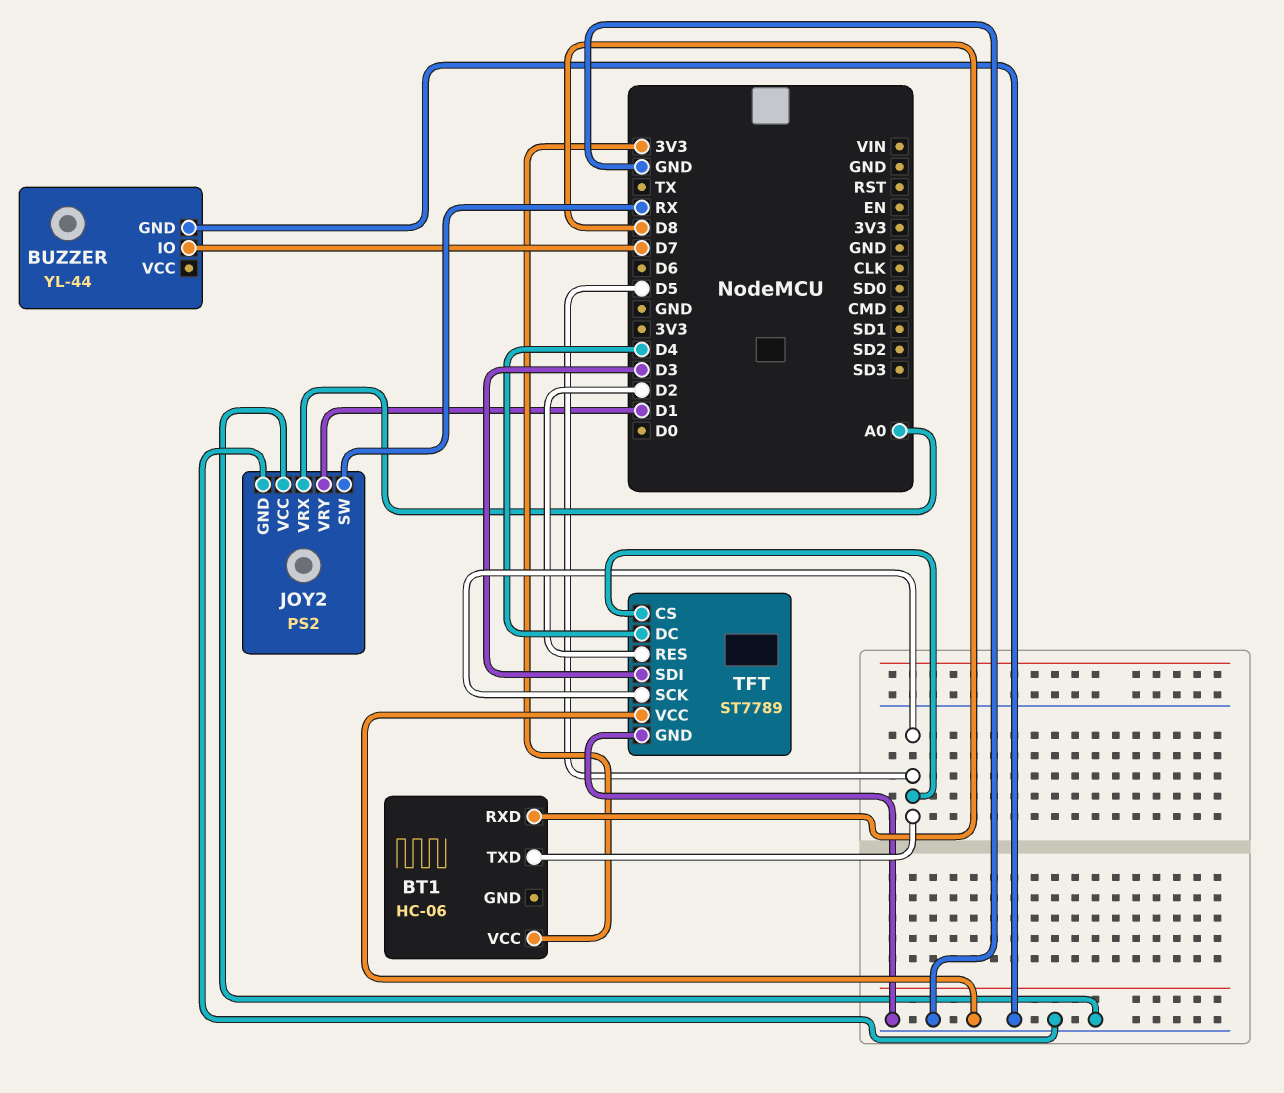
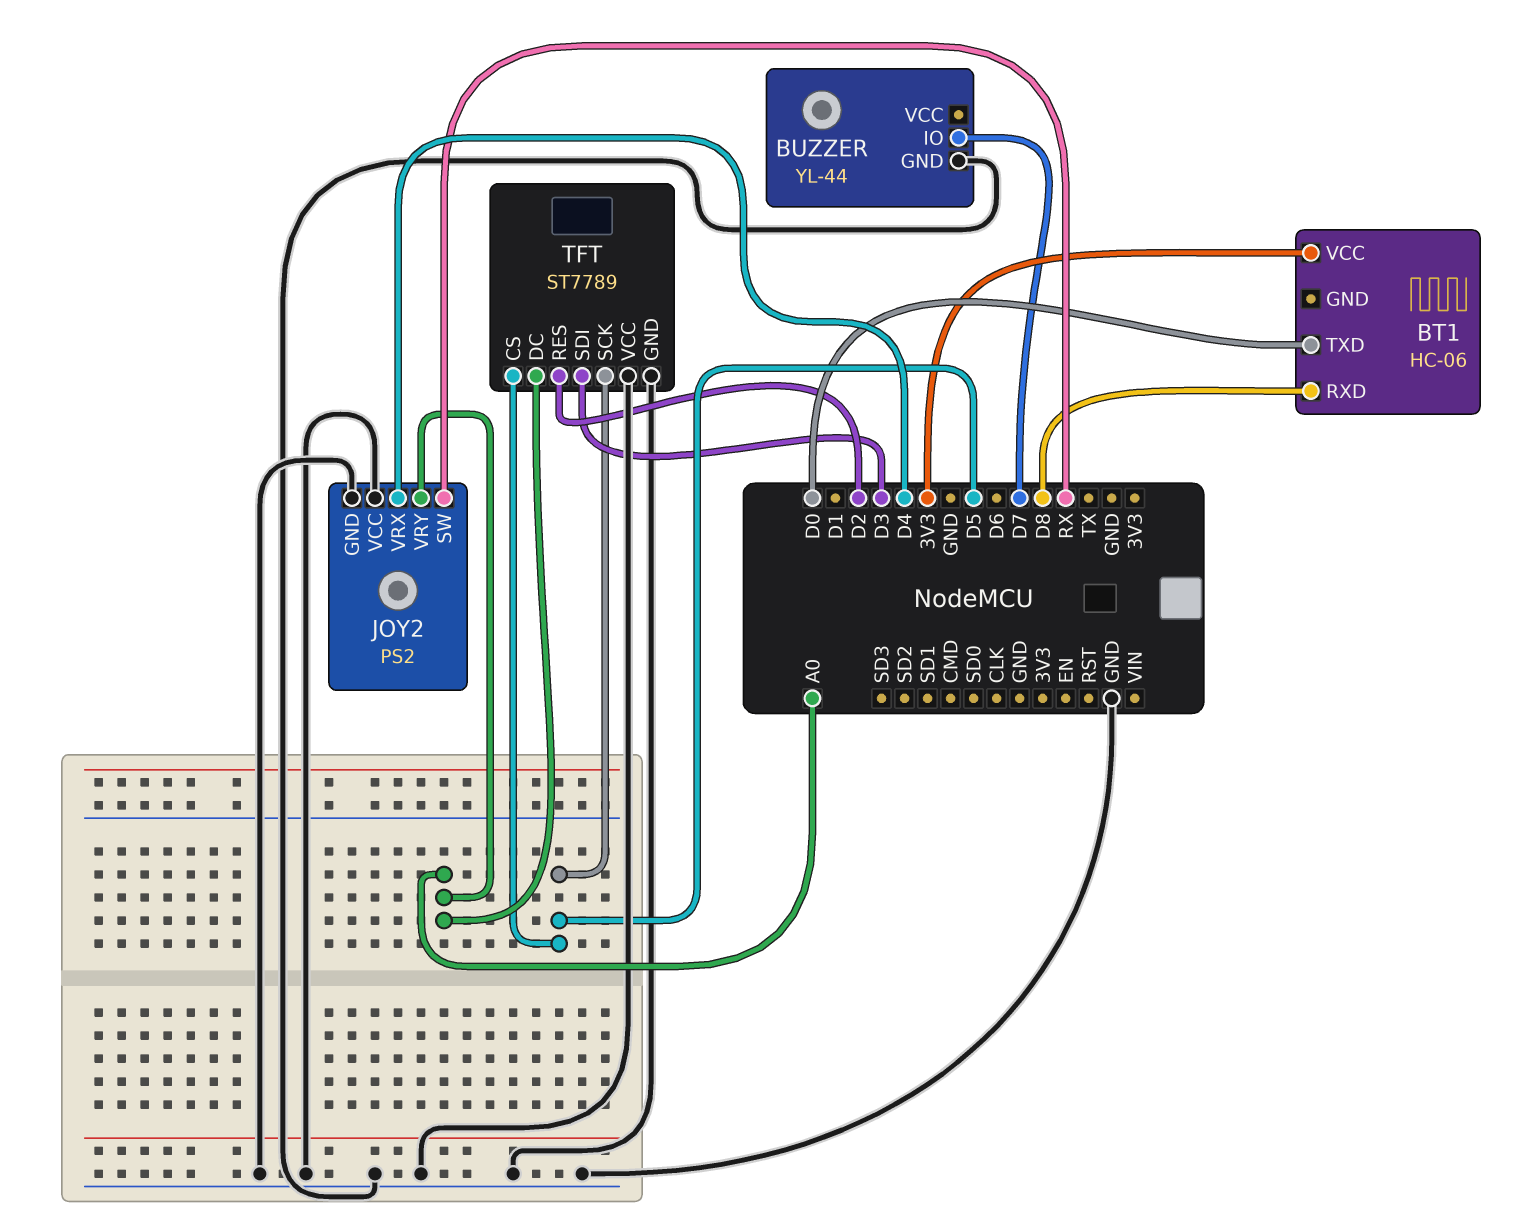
BT1 pin TXD: D5 -> D0
JOY2 pin VRX: A0 -> D4
JOY2 pin VRY: D1 -> A0
TFT pin DC: D4 -> A0

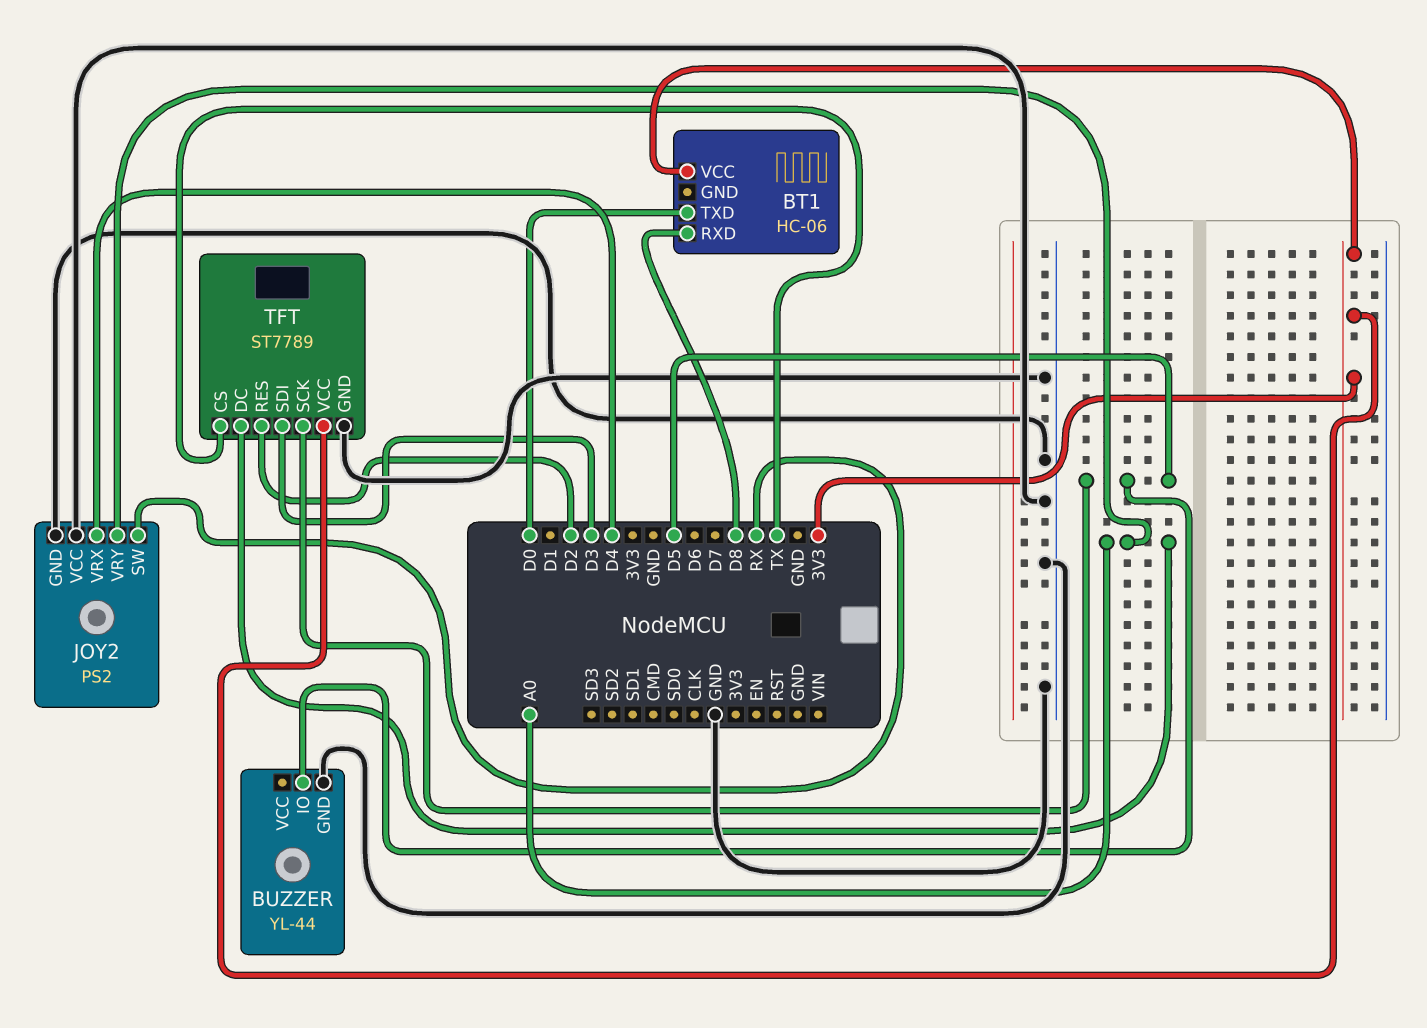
BUZZER pin IO: D7 -> D5
TFT pin CS: D5 -> TX
TFT pin VCC: GND -> 3V3

